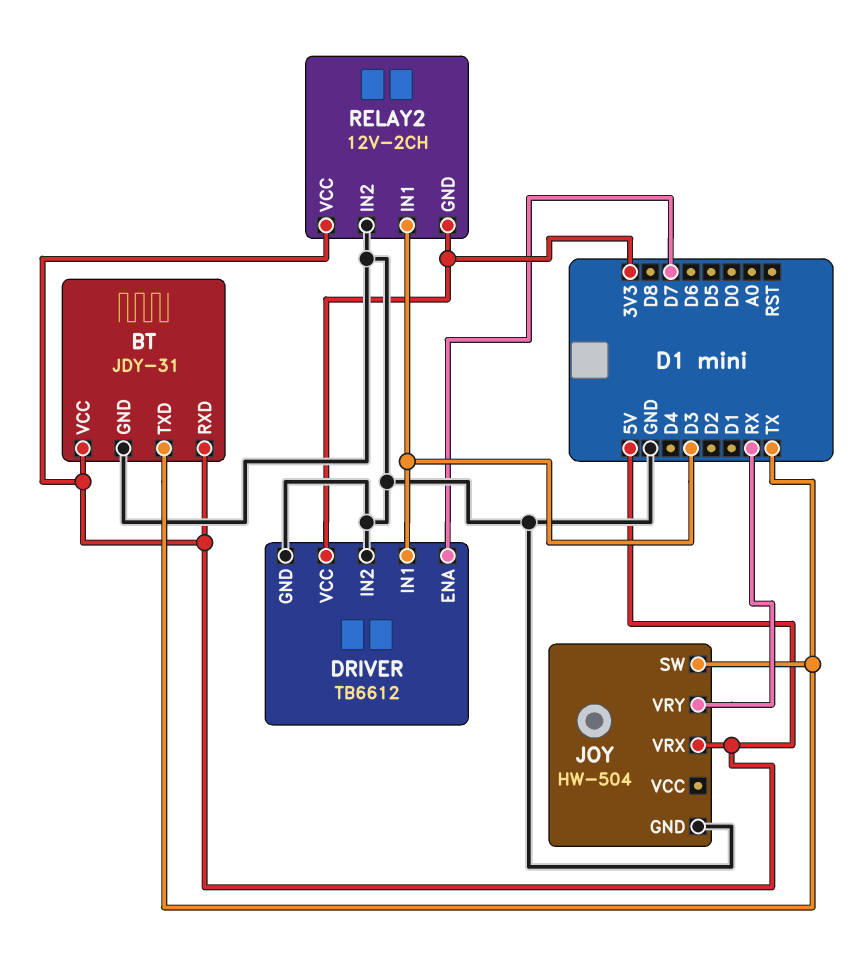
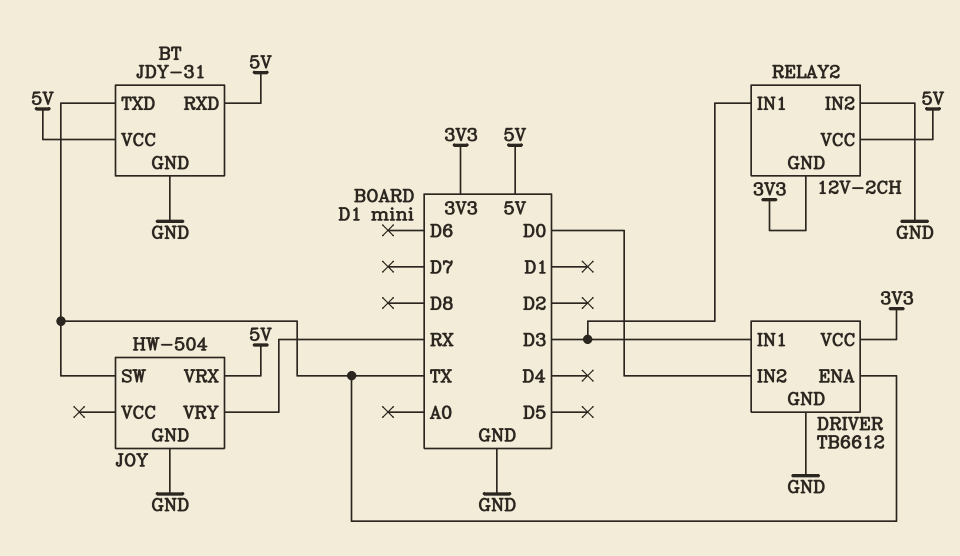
DRIVER pin ENA: D7 -> TX
DRIVER pin IN2: GND -> D0

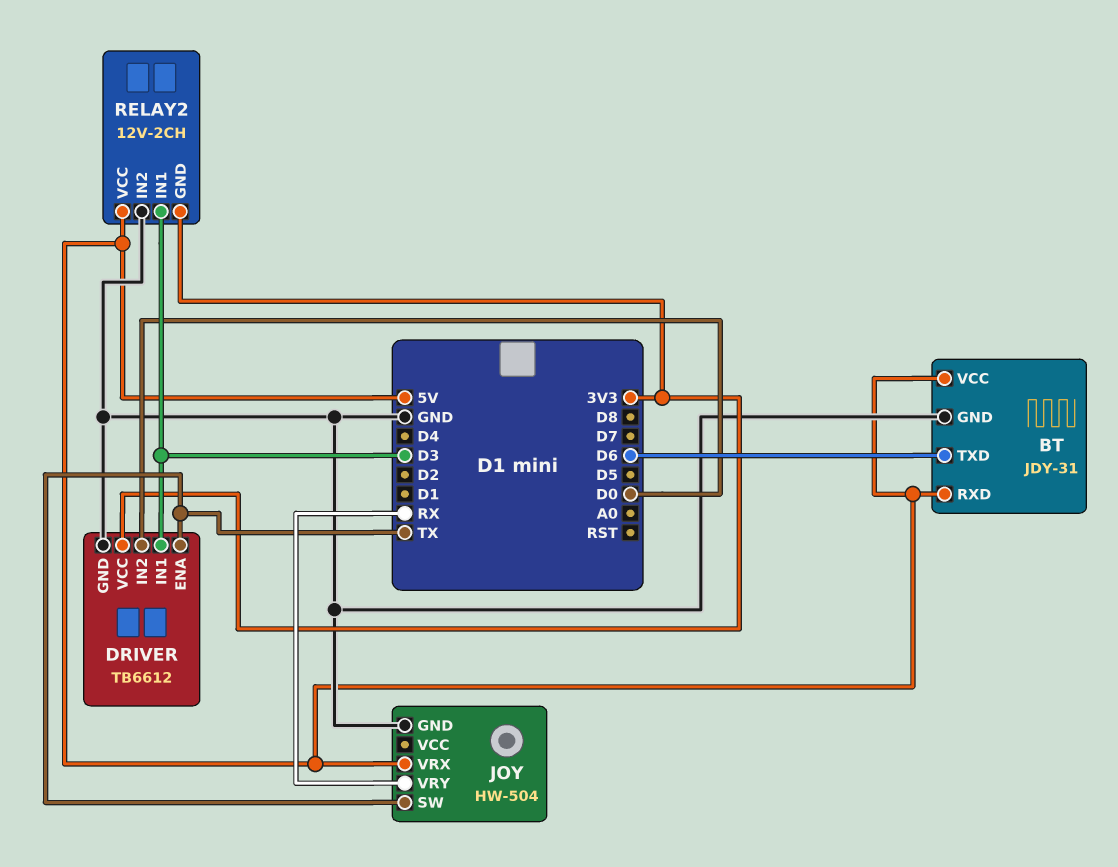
BT pin TXD: TX -> D6

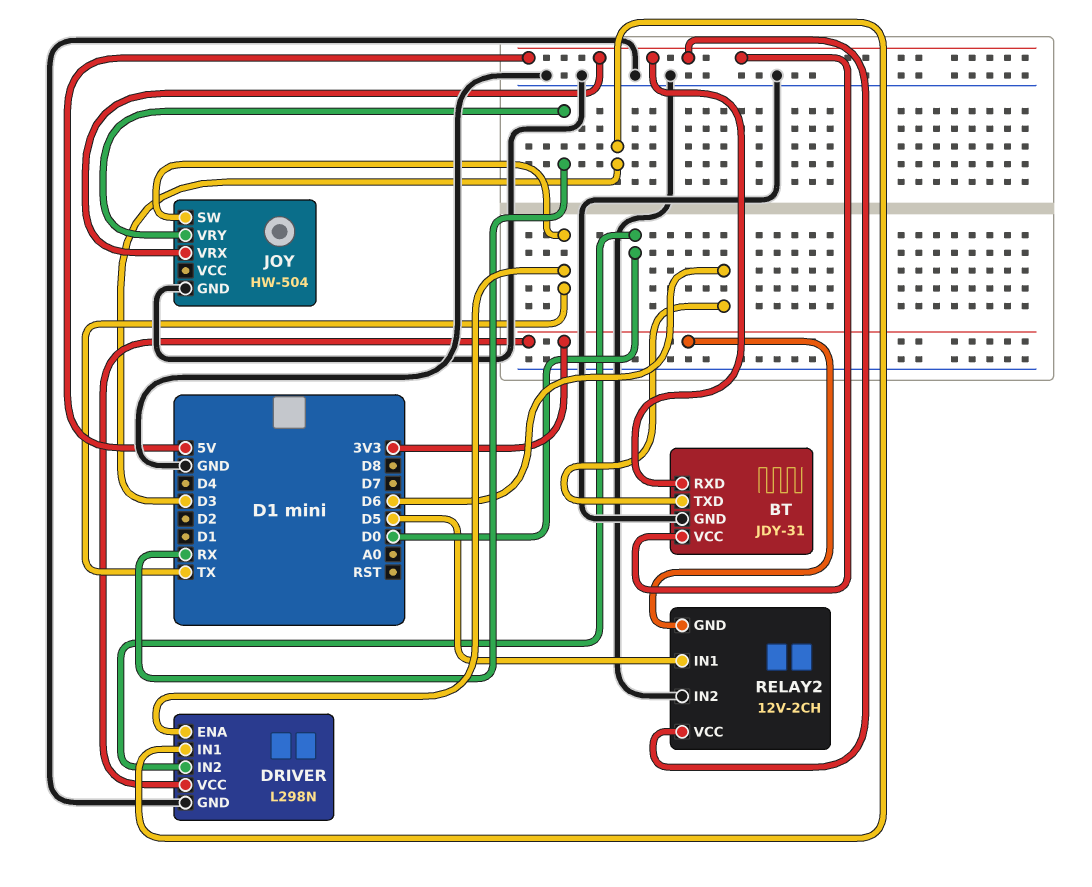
DRIVER: TB6612 -> L298N
RELAY2 pin IN1: D3 -> D5

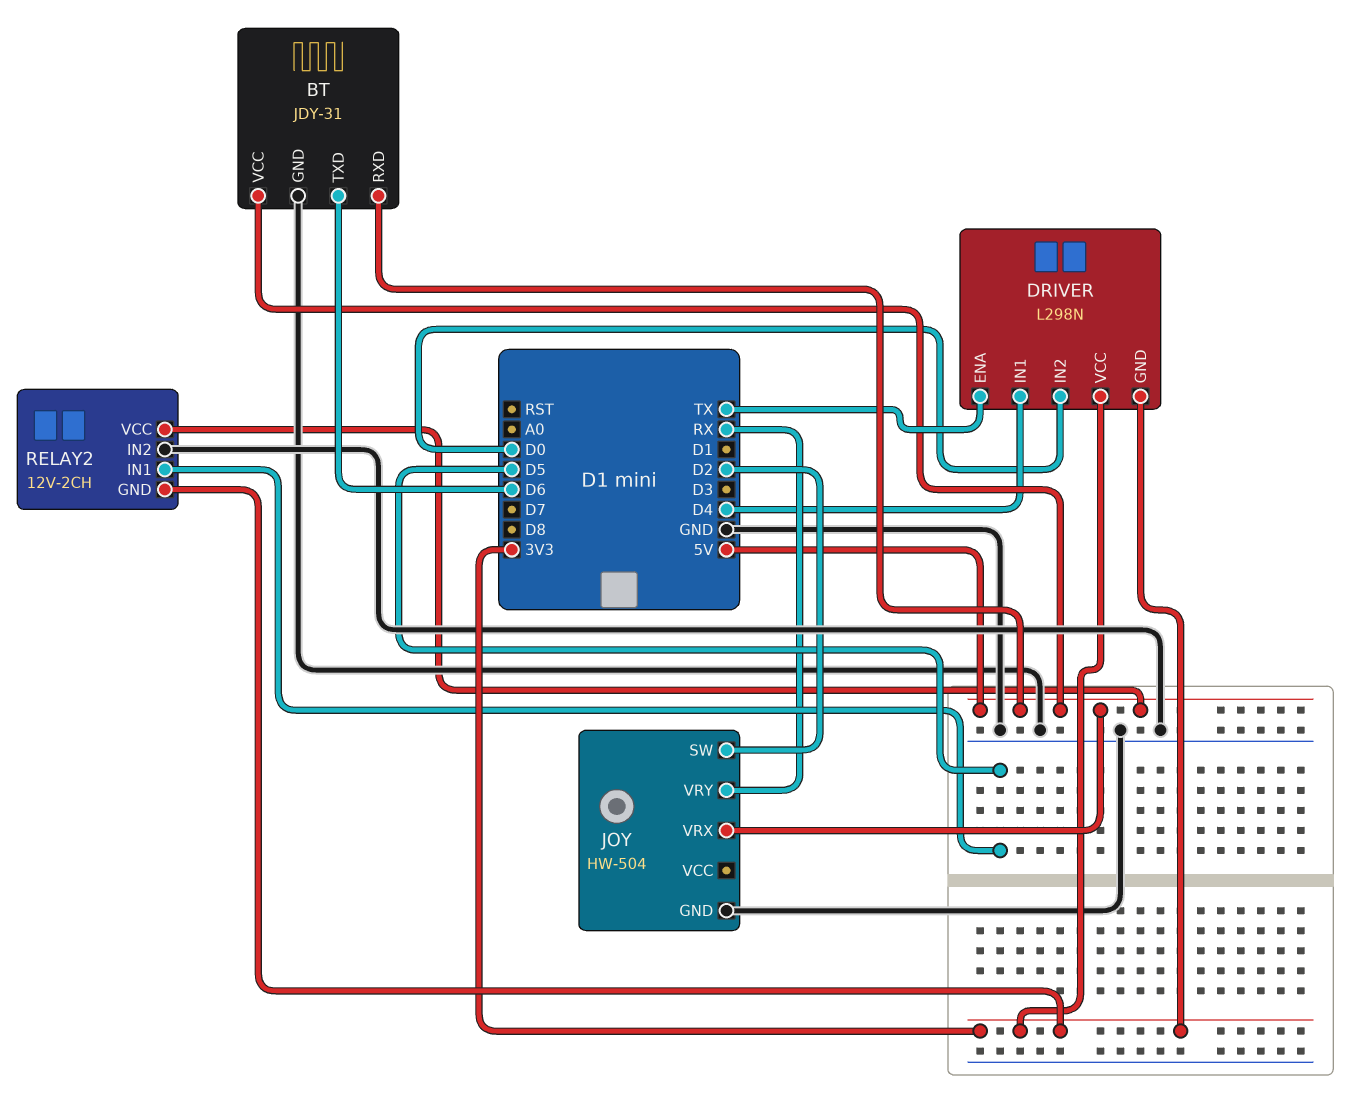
DRIVER pin GND: GND -> 3V3
DRIVER pin IN1: D3 -> D4
JOY pin SW: TX -> D2

